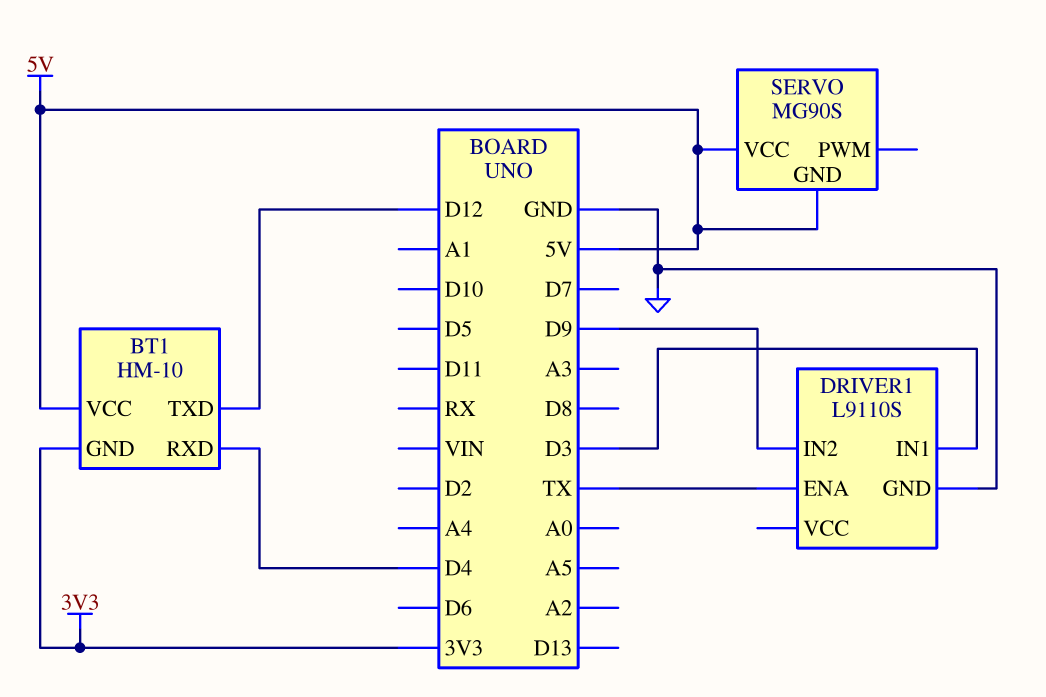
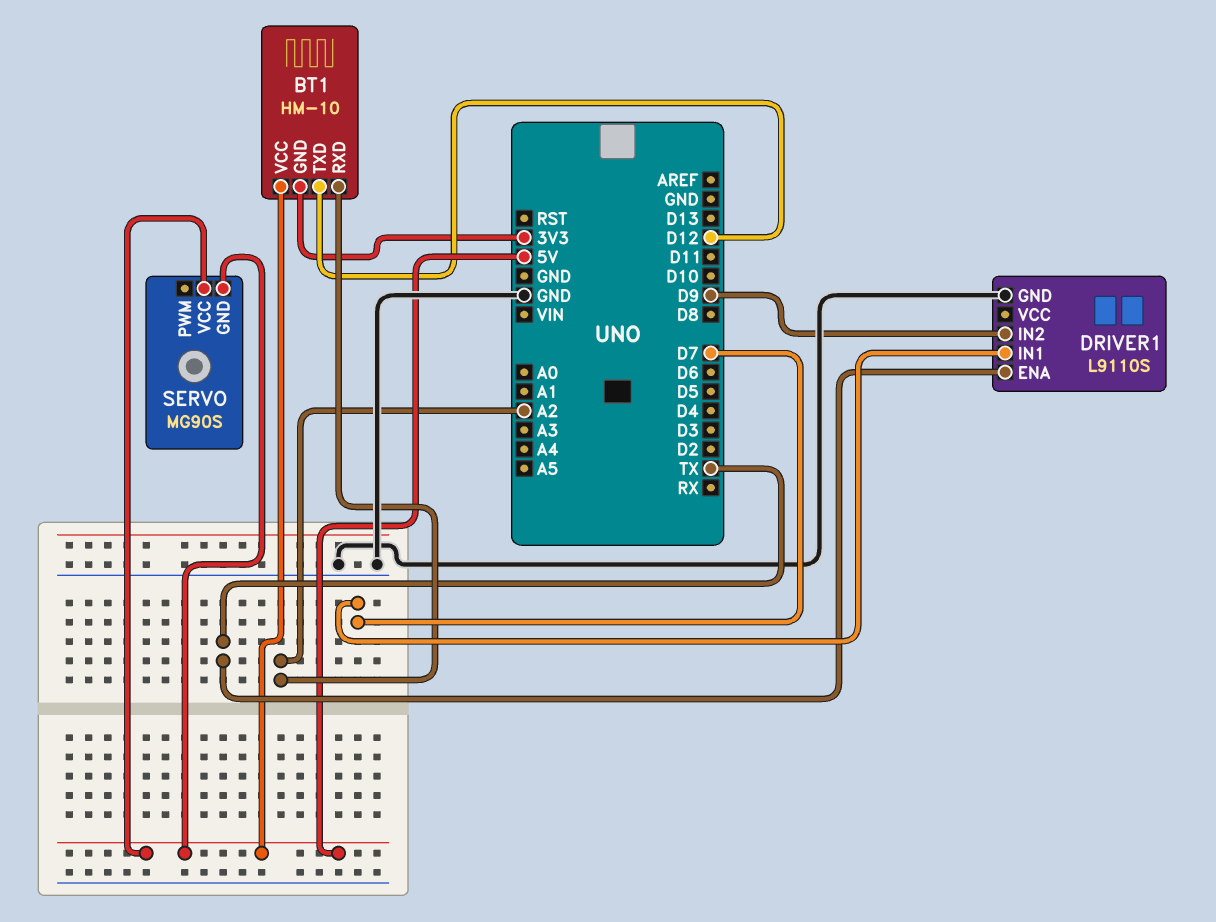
BT1 pin RXD: D4 -> A2
DRIVER1 pin IN1: D3 -> D7

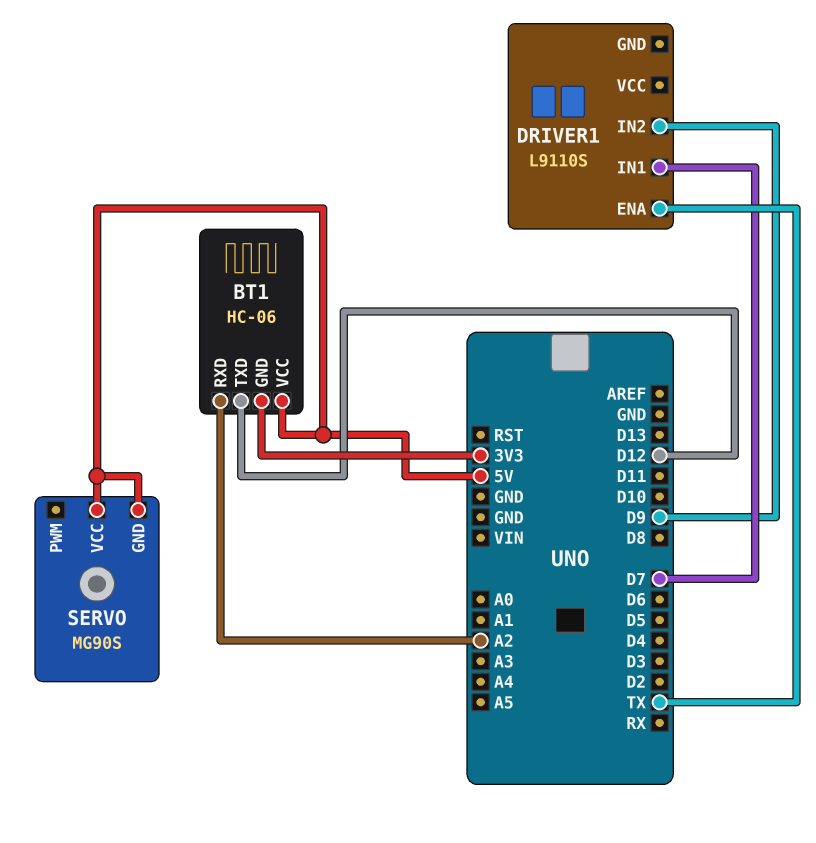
BT1: HM-10 -> HC-06
DRIVER1 pin GND: GND -> none

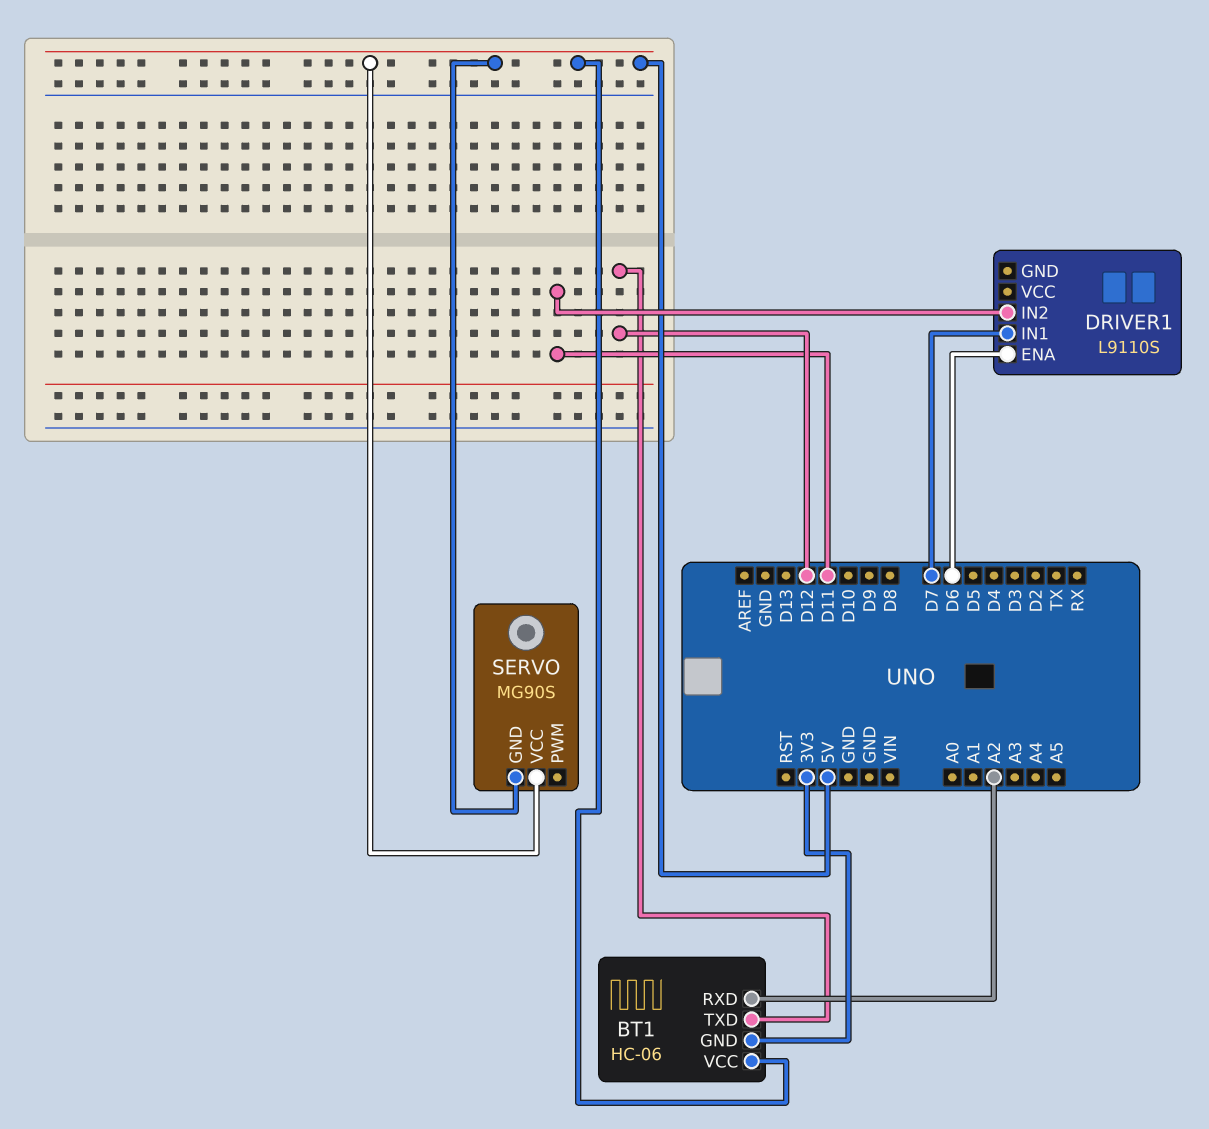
DRIVER1 pin ENA: TX -> D6
DRIVER1 pin IN2: D9 -> D11

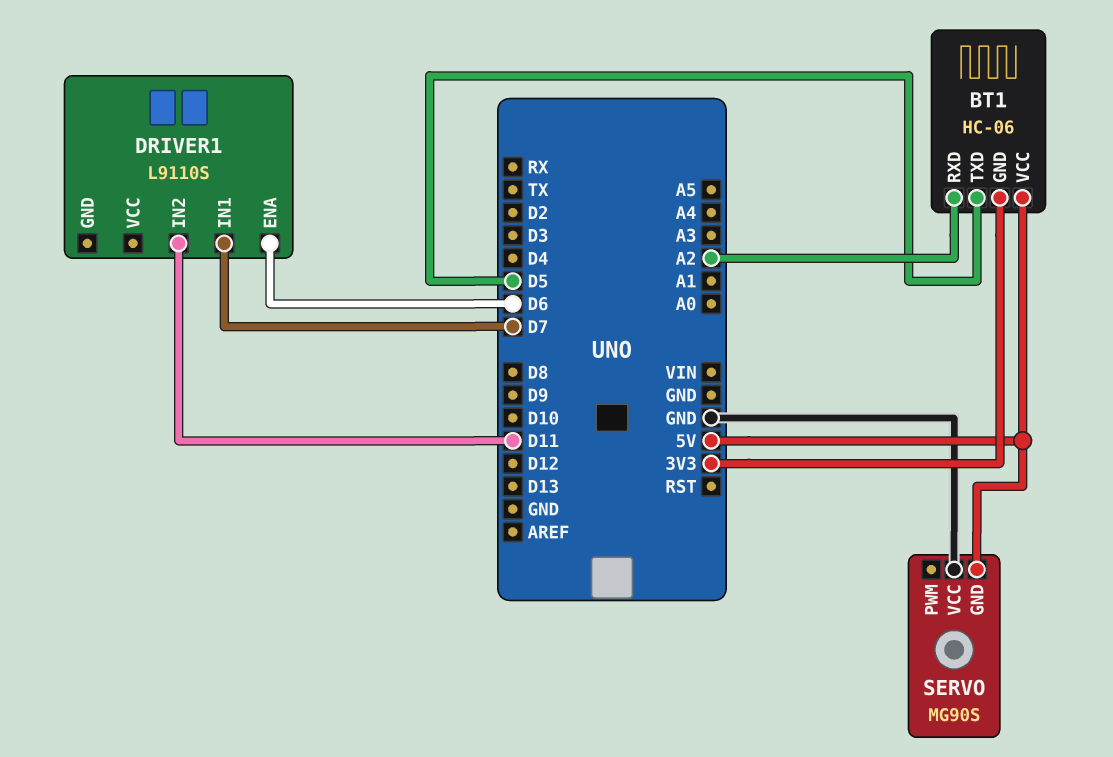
BT1 pin TXD: D12 -> D5
SERVO pin VCC: 5V -> GND

